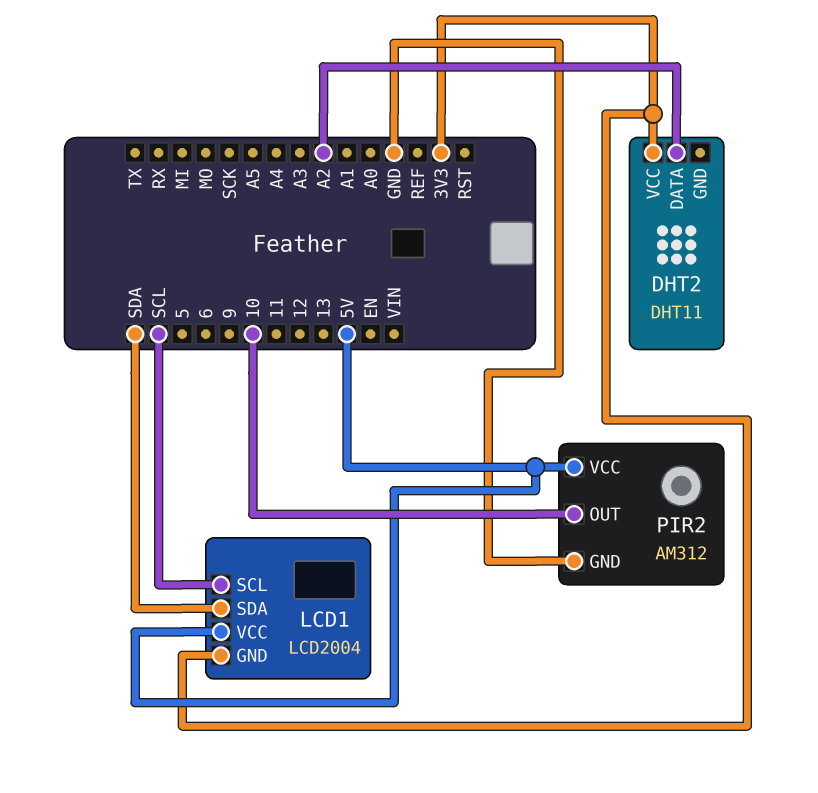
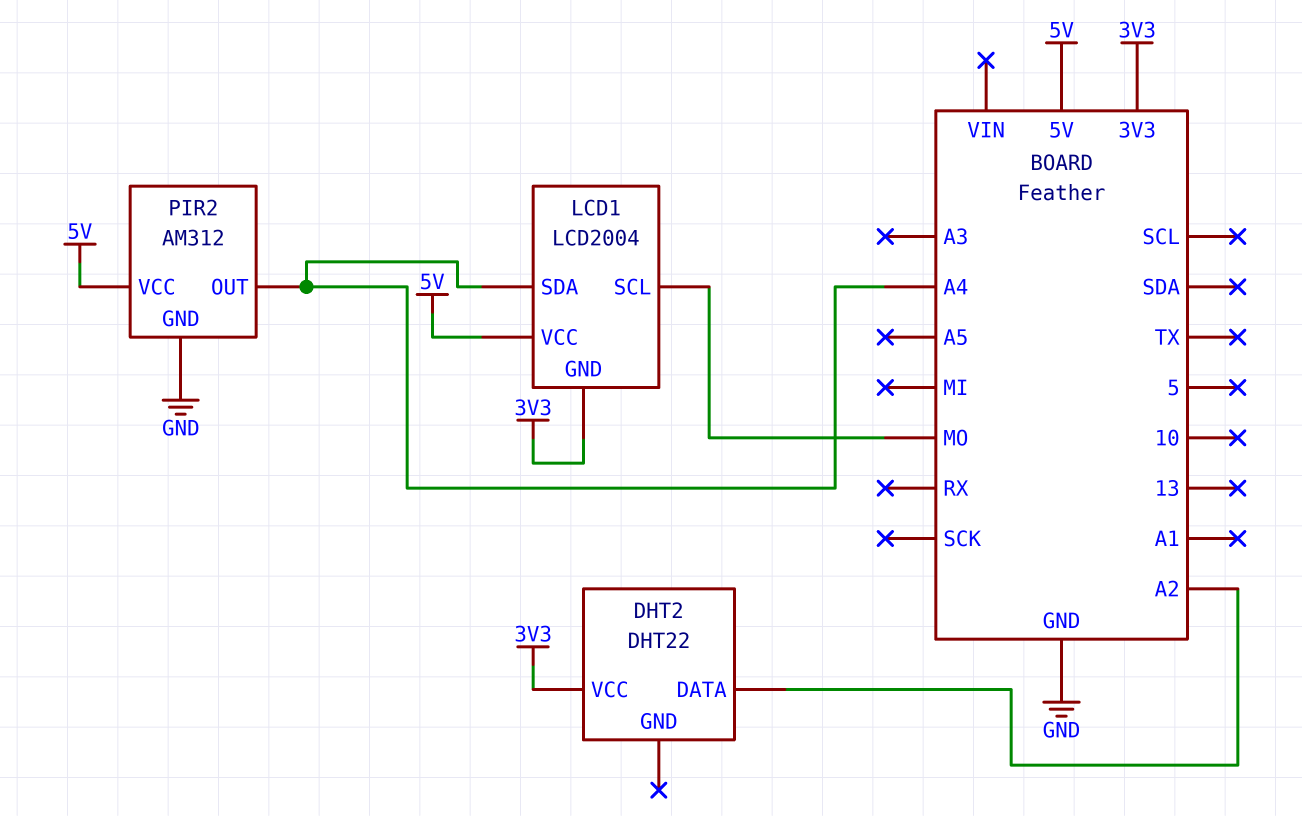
DHT2: DHT11 -> DHT22
LCD1 pin SCL: SCL -> MO
LCD1 pin SDA: SDA -> A4
PIR2 pin OUT: 10 -> A4

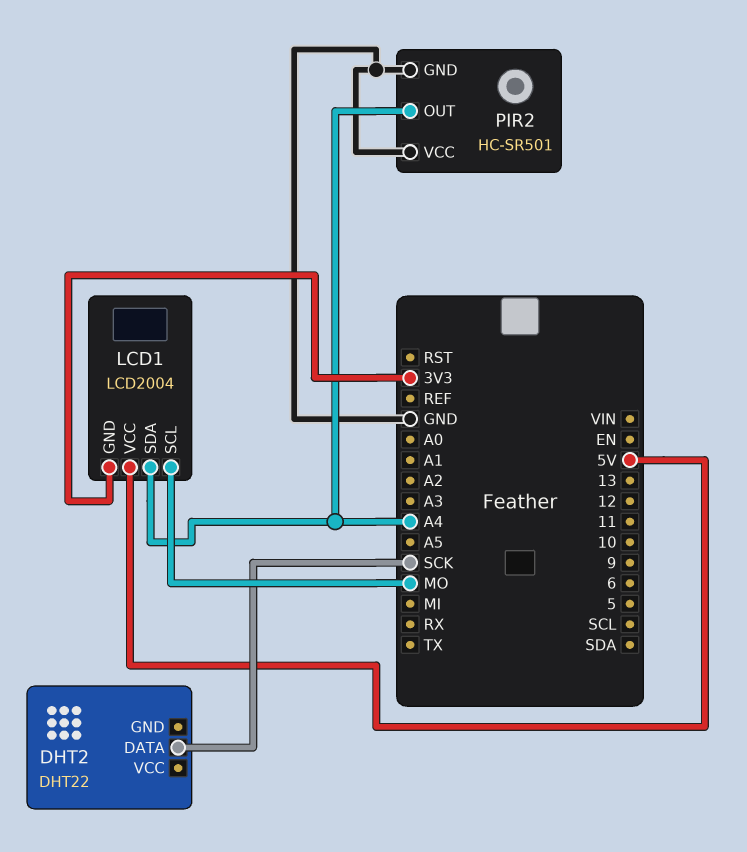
DHT2 pin DATA: A2 -> SCK
DHT2 pin VCC: 3V3 -> none
PIR2: AM312 -> HC-SR501
PIR2 pin VCC: 5V -> GND

